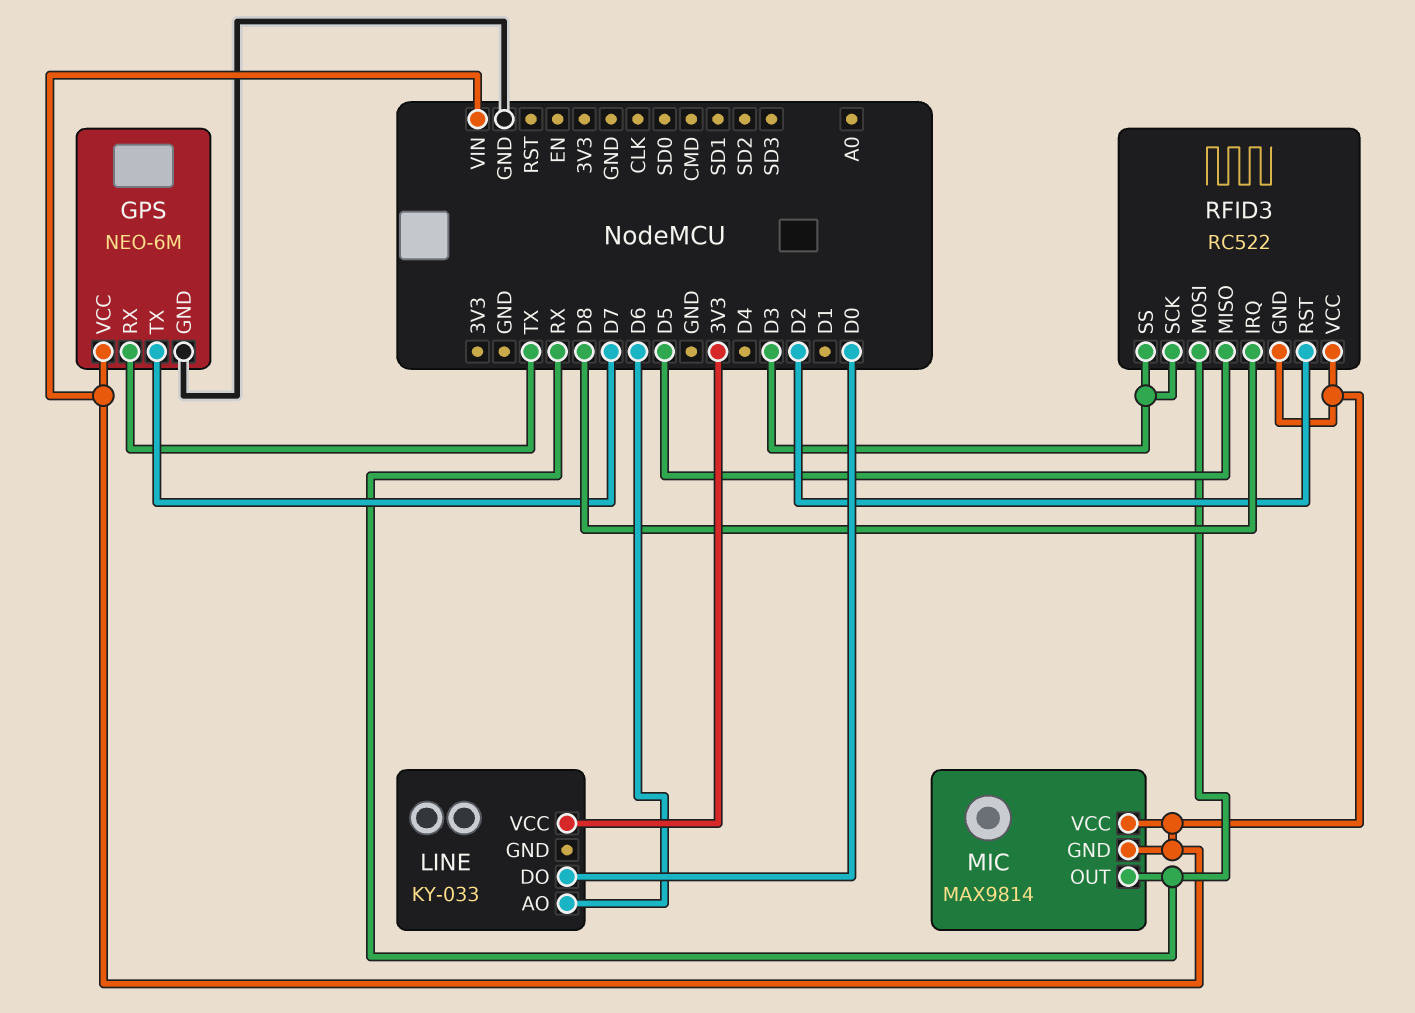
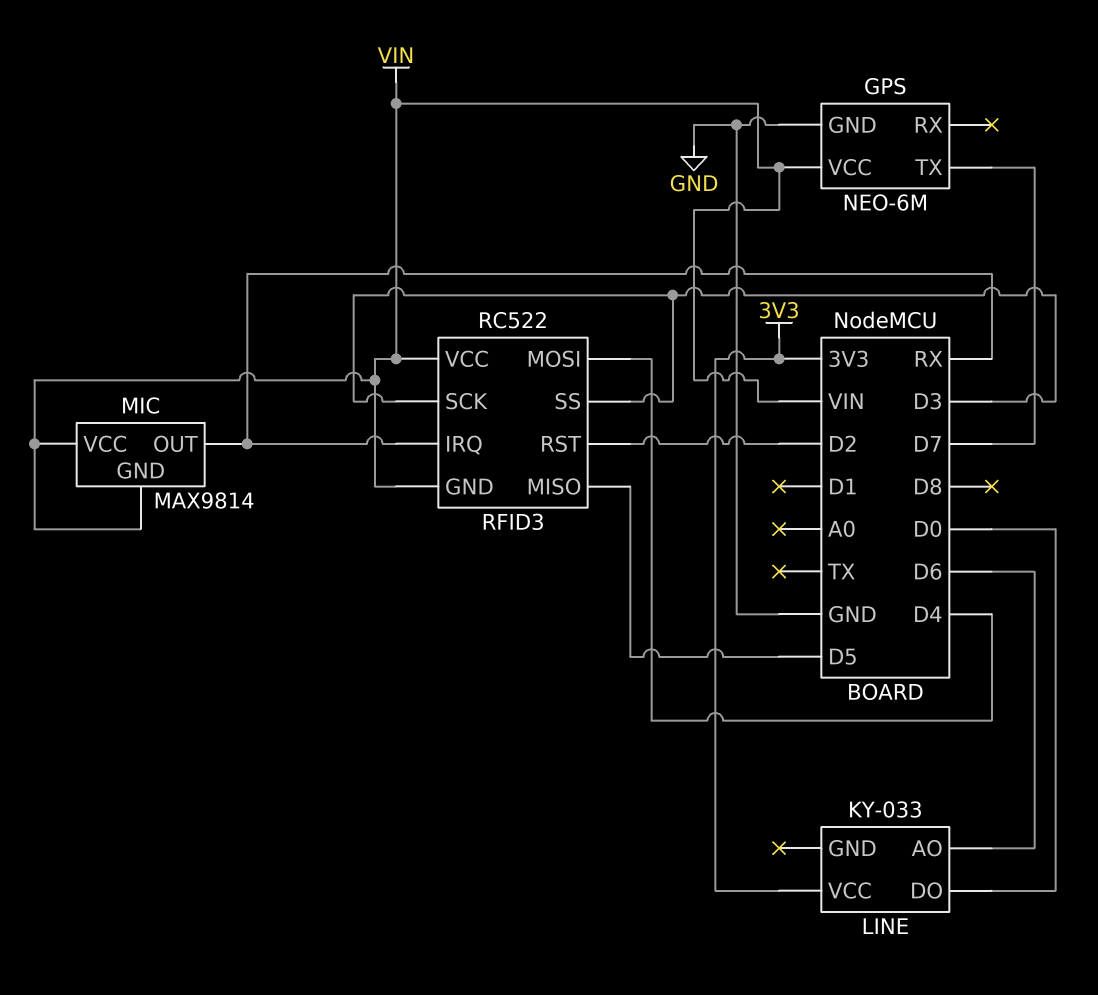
GPS pin RX: TX -> none
RFID3 pin IRQ: D8 -> RX
RFID3 pin MOSI: RX -> D4

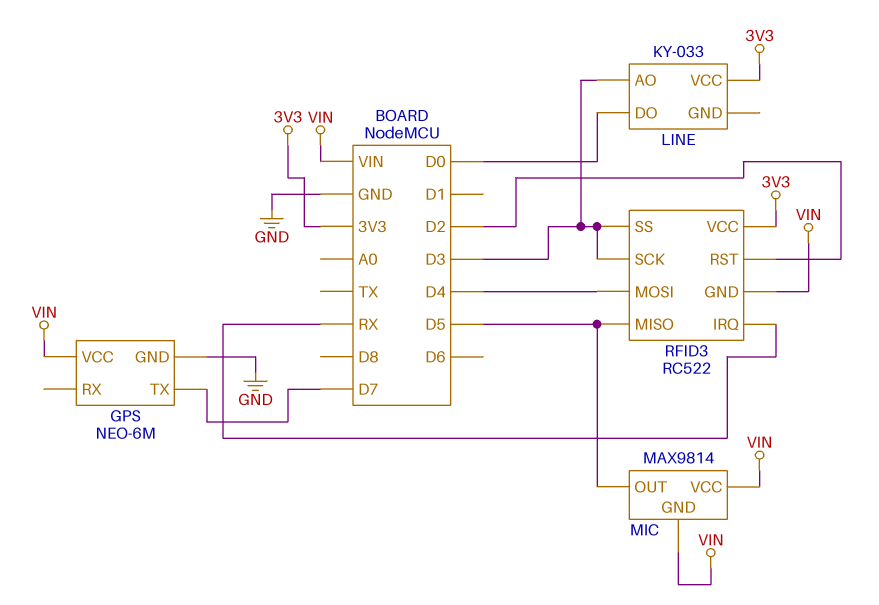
LINE pin AO: D6 -> D3
MIC pin OUT: RX -> D5
RFID3 pin VCC: VIN -> 3V3

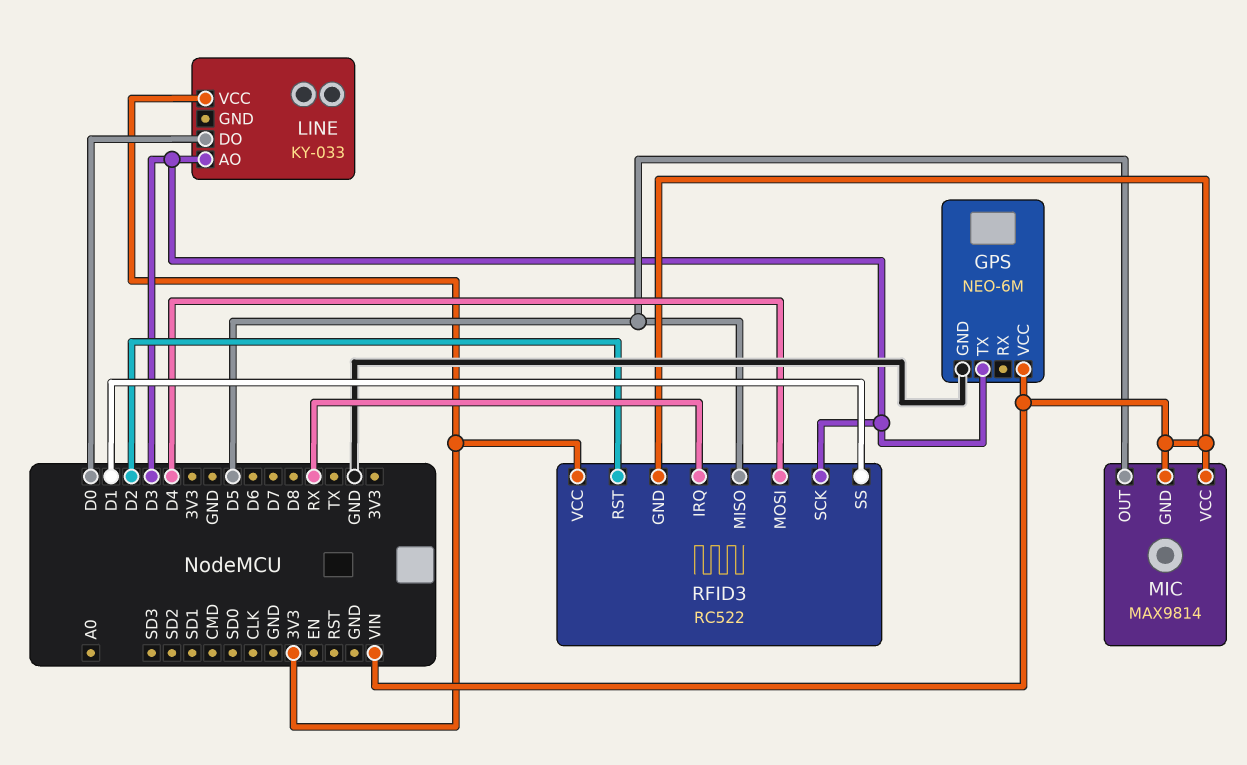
GPS pin TX: D7 -> D3
RFID3 pin SS: D3 -> D1

